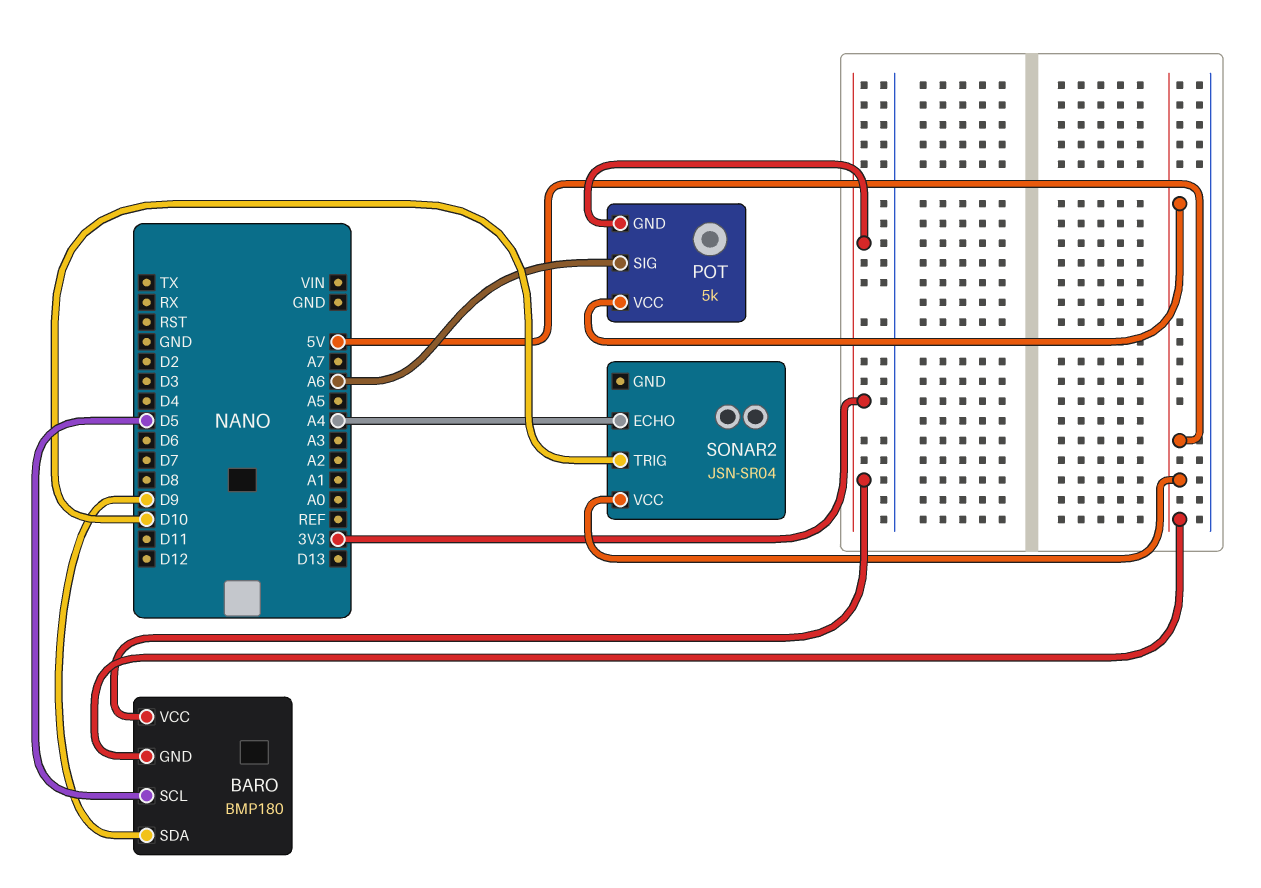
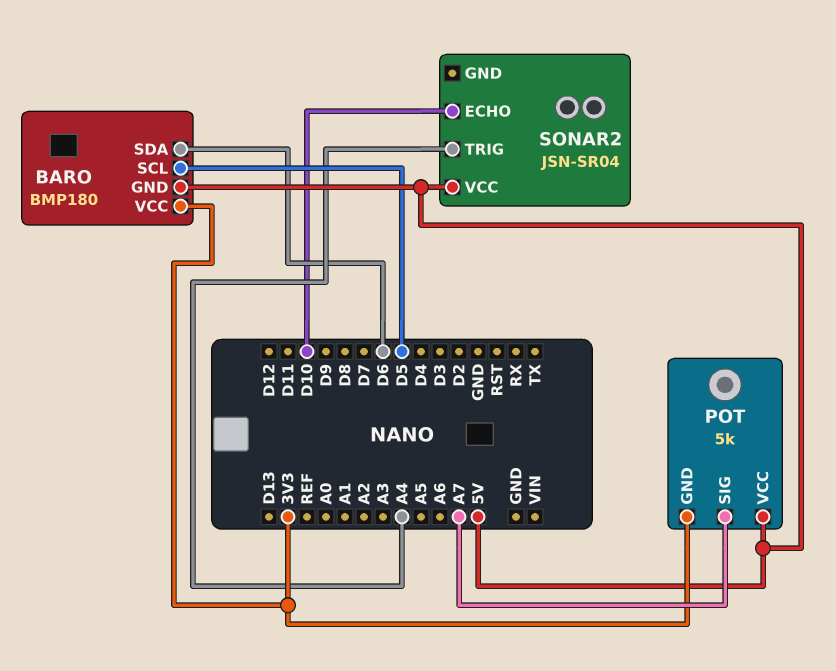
BARO pin SDA: D9 -> D6
POT pin SIG: A6 -> A7
SONAR2 pin ECHO: A4 -> D10
SONAR2 pin TRIG: D10 -> A4

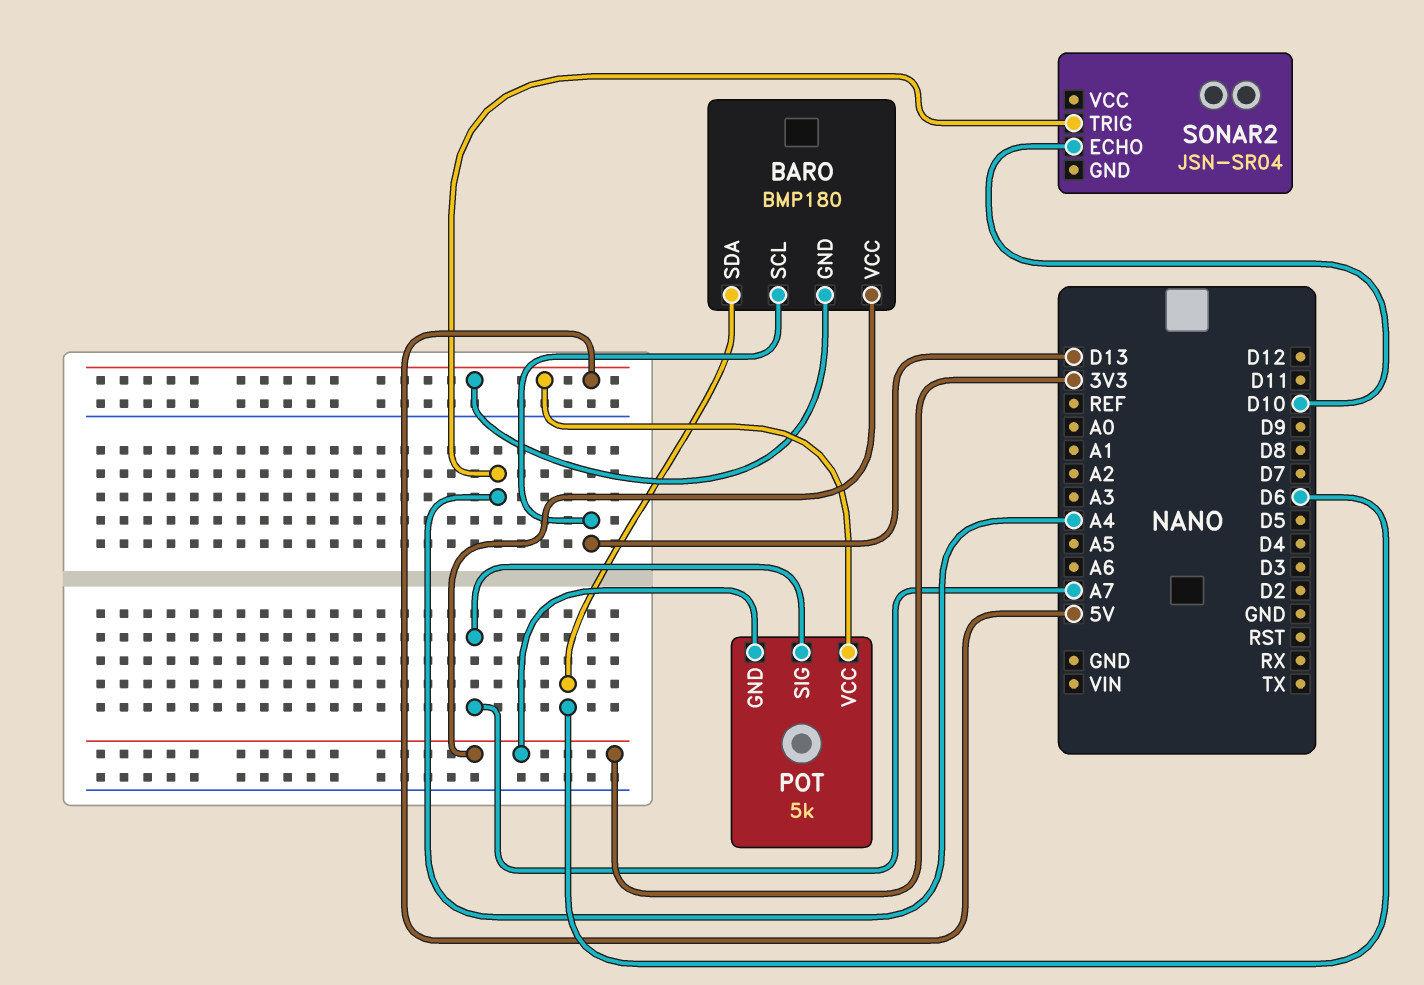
BARO pin SCL: D5 -> D13
SONAR2 pin VCC: 5V -> none

